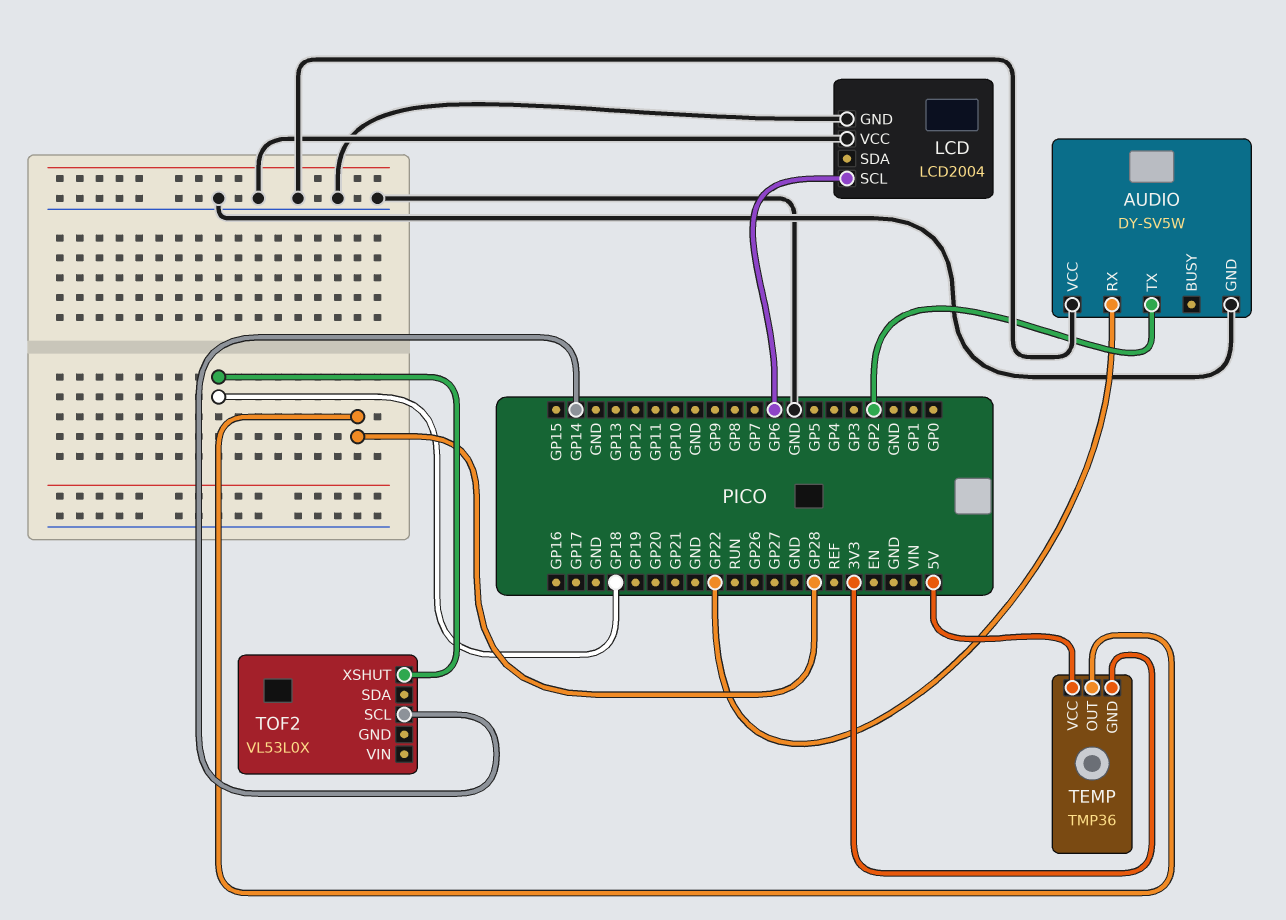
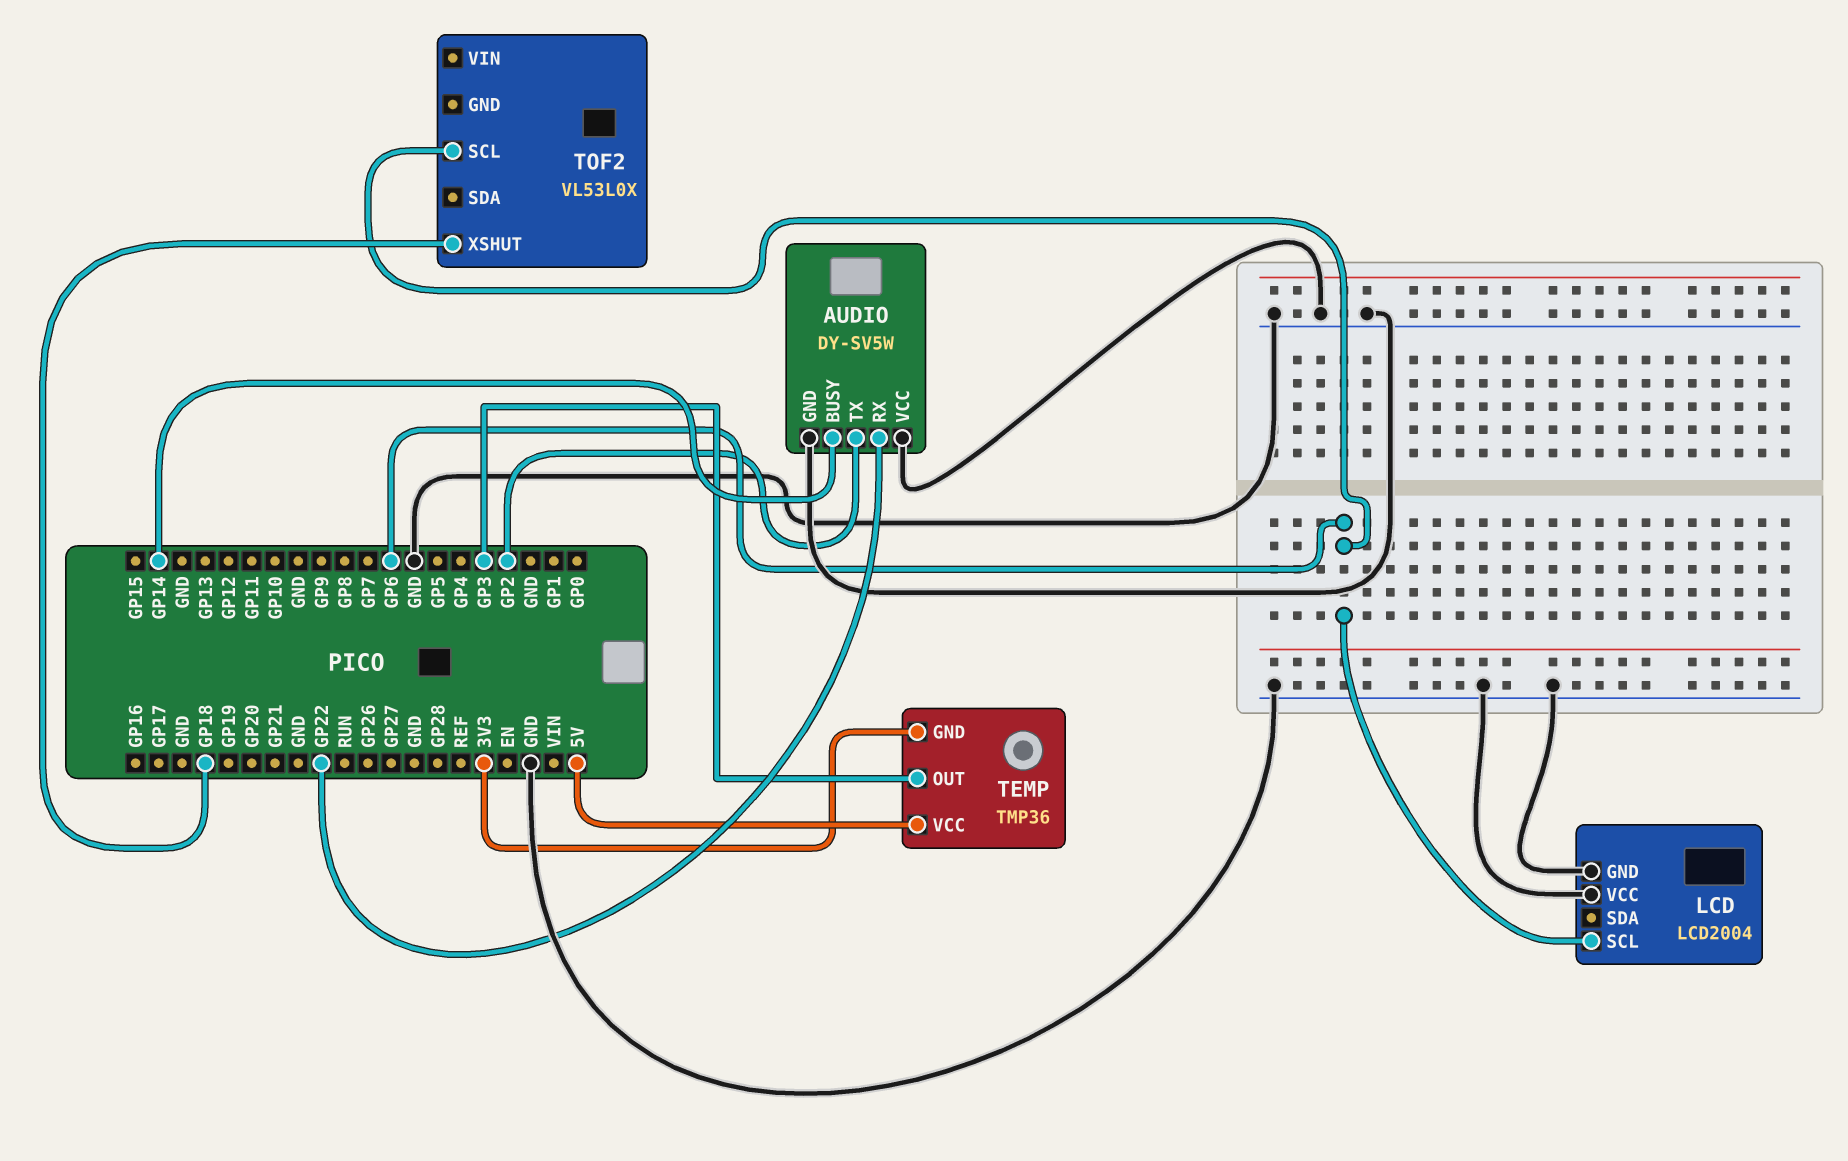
AUDIO pin BUSY: none -> GP14
TEMP pin OUT: GP28 -> GP3
TOF2 pin SCL: GP14 -> GP6

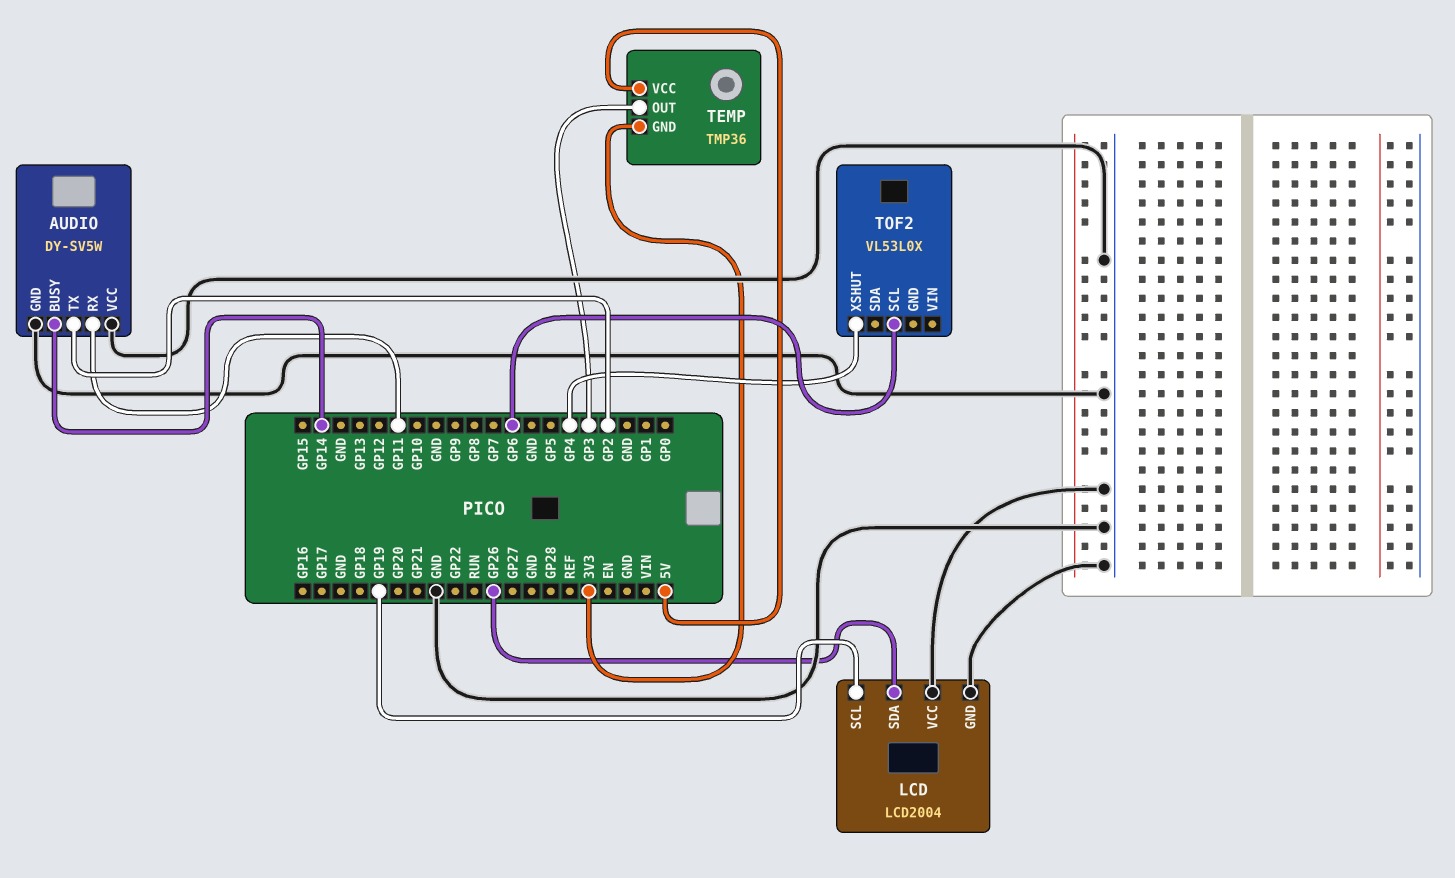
AUDIO pin RX: GP22 -> GP11
LCD pin SCL: GP6 -> GP19
LCD pin SDA: none -> GP26
TOF2 pin XSHUT: GP18 -> GP4

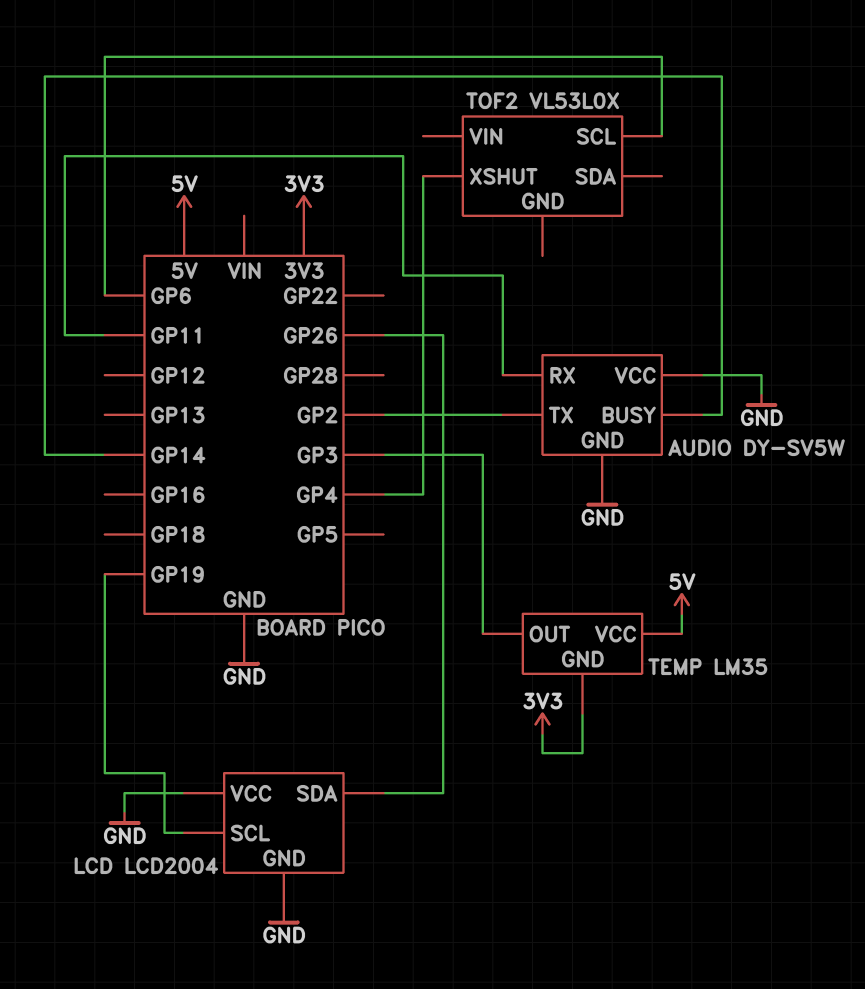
TEMP: TMP36 -> LM35

